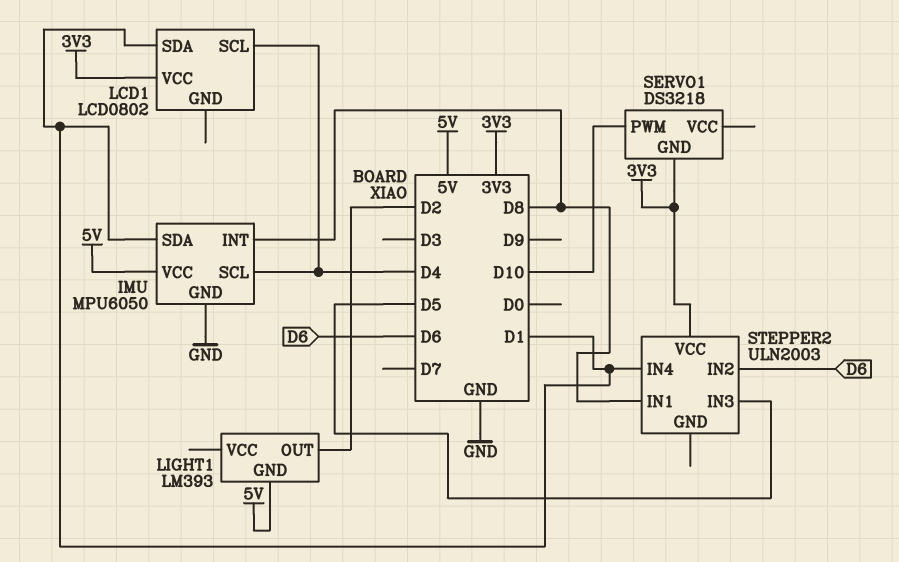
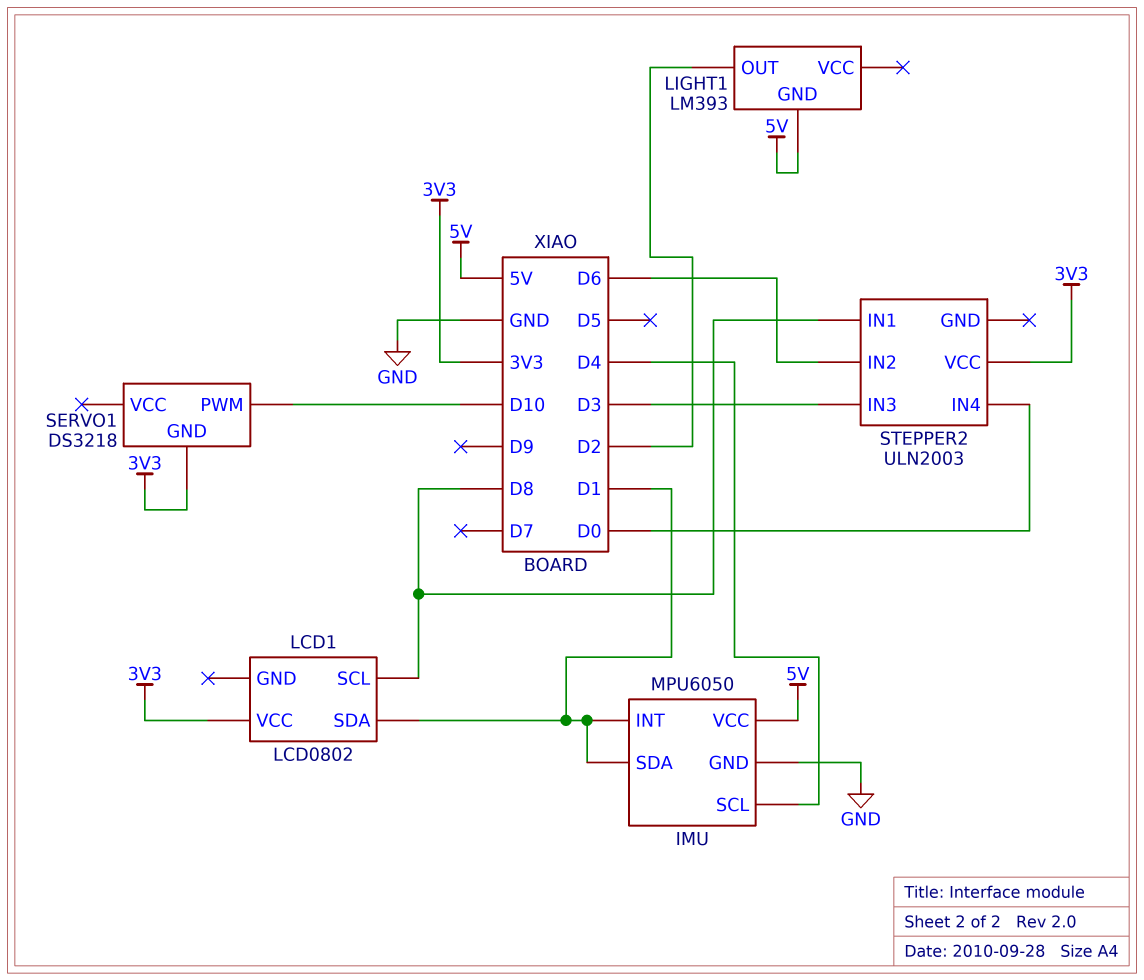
IMU pin INT: D8 -> D1
LCD1 pin SCL: D4 -> D8
STEPPER2 pin IN3: D5 -> D3
STEPPER2 pin IN4: D1 -> D0

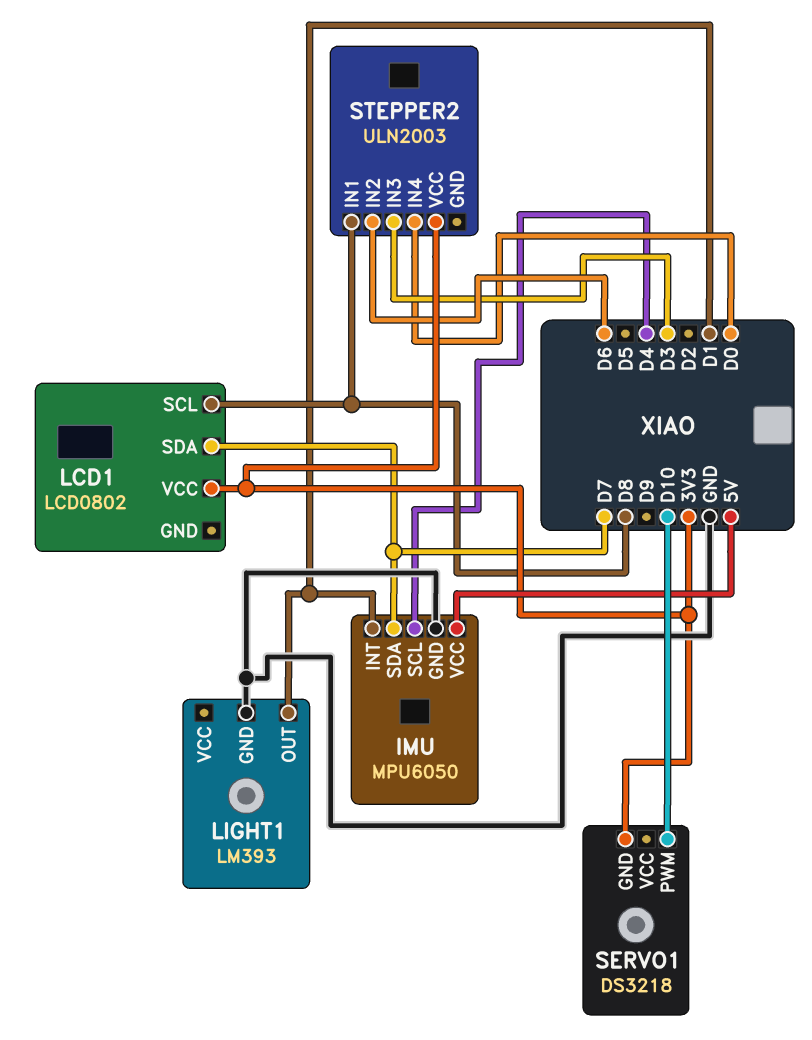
IMU pin SDA: D1 -> D7
LCD1 pin SDA: D1 -> D7
LIGHT1 pin GND: 5V -> GND
LIGHT1 pin OUT: D2 -> D1

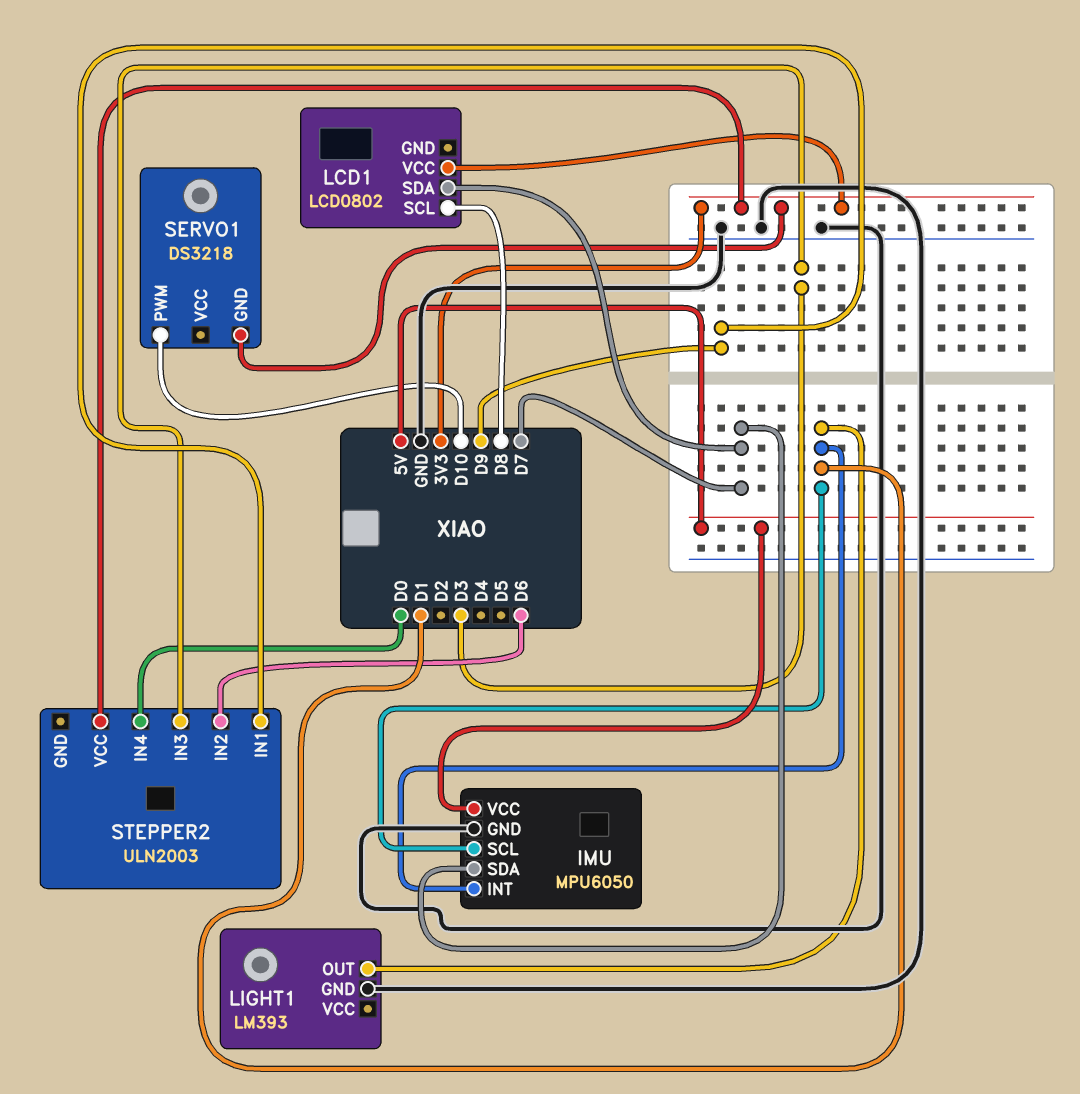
IMU pin SCL: D4 -> D1
STEPPER2 pin IN1: D8 -> D9

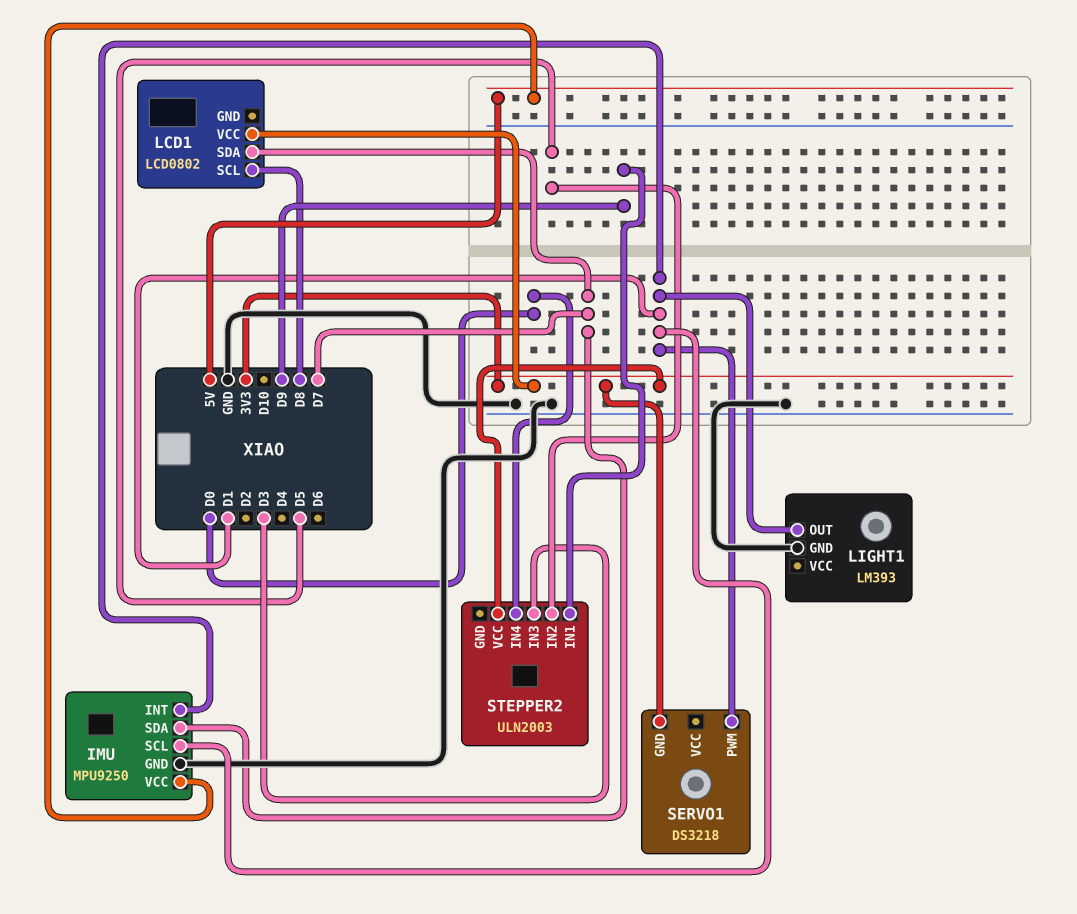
IMU: MPU6050 -> MPU9250
SERVO1 pin PWM: D10 -> D1
STEPPER2 pin IN2: D6 -> D5

